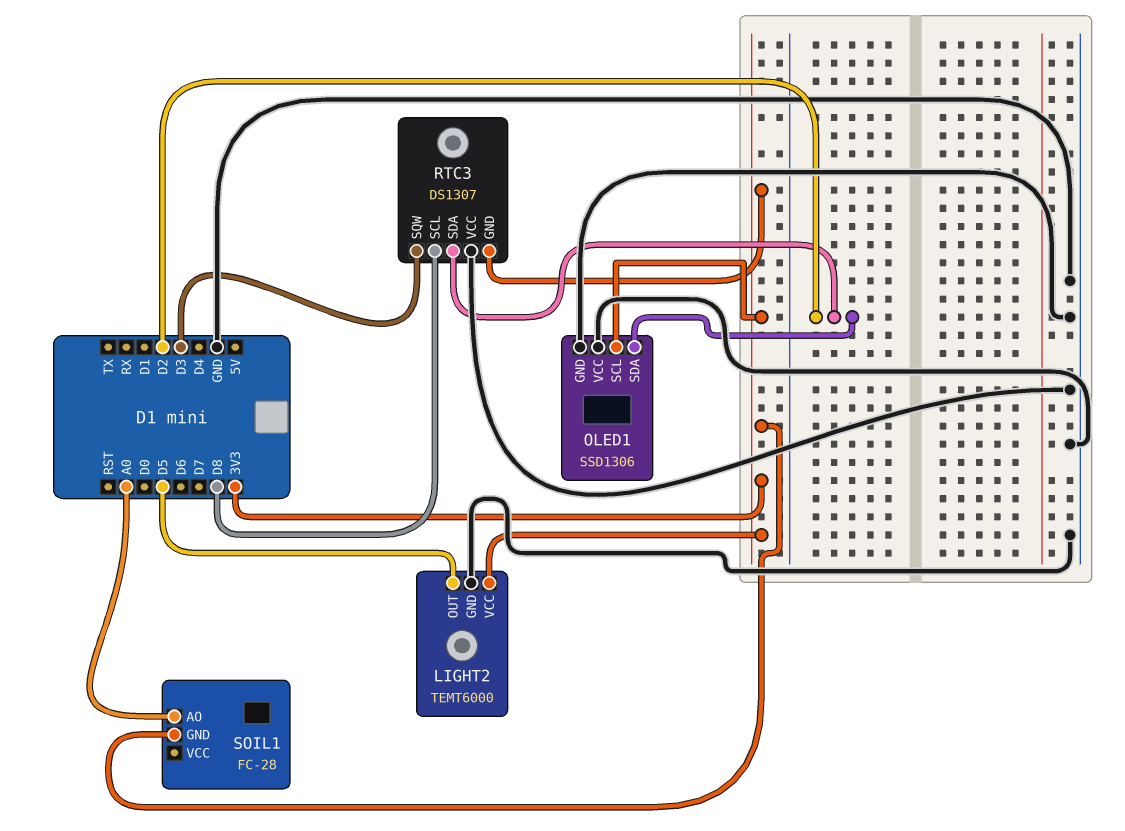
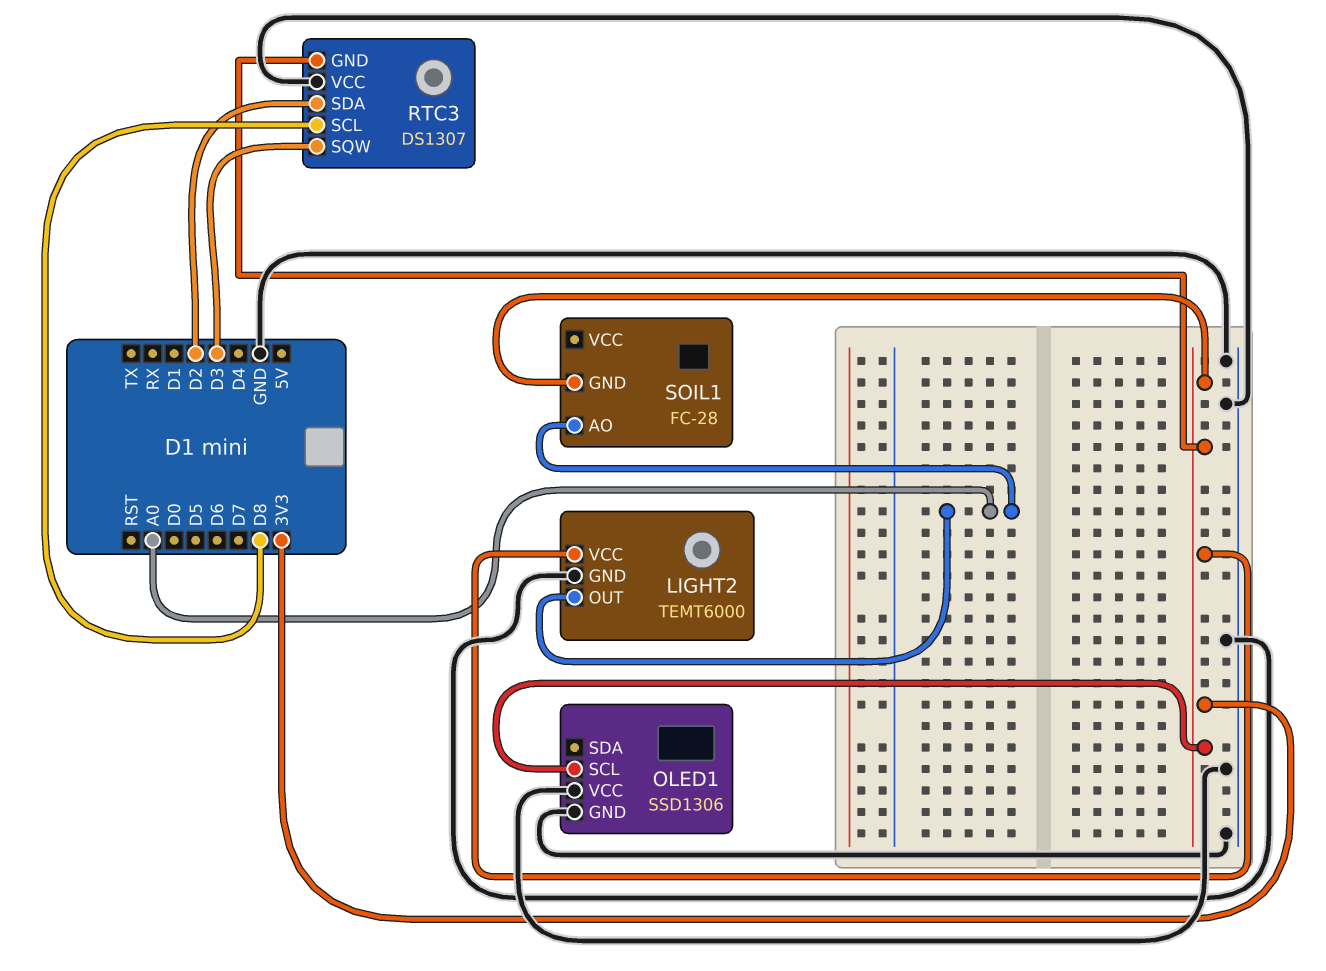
LIGHT2 pin OUT: D5 -> A0
OLED1 pin SDA: D2 -> none

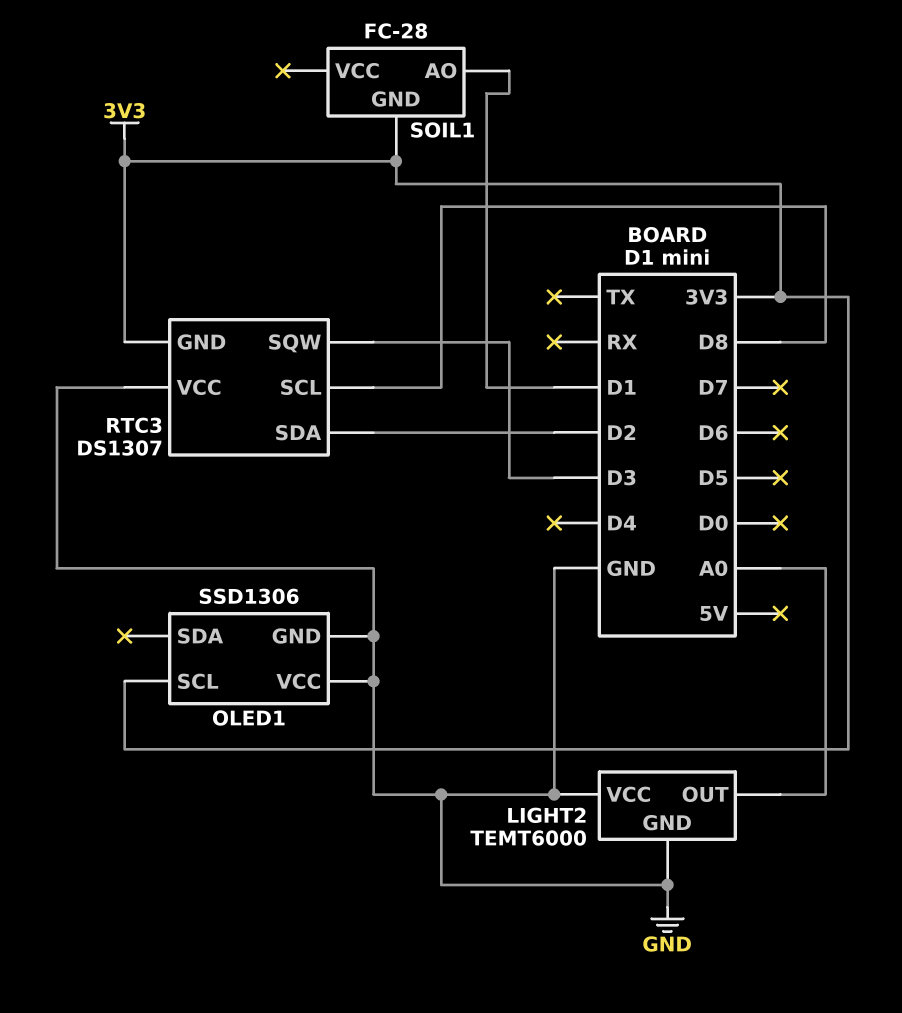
LIGHT2 pin VCC: 3V3 -> GND
SOIL1 pin AO: A0 -> D1

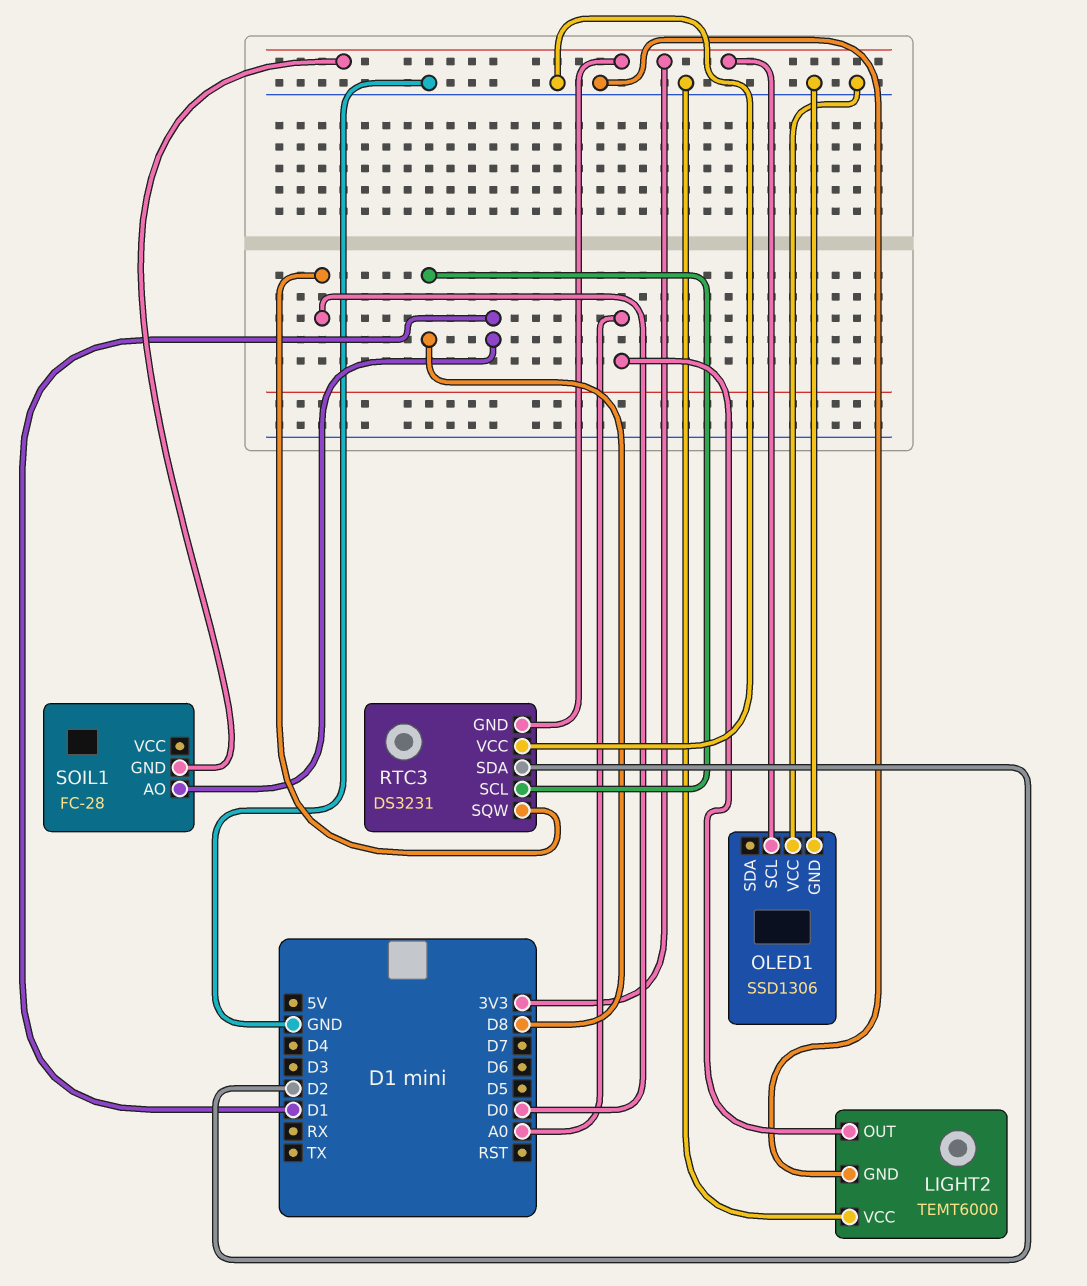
RTC3: DS1307 -> DS3231
RTC3 pin SQW: D3 -> D0

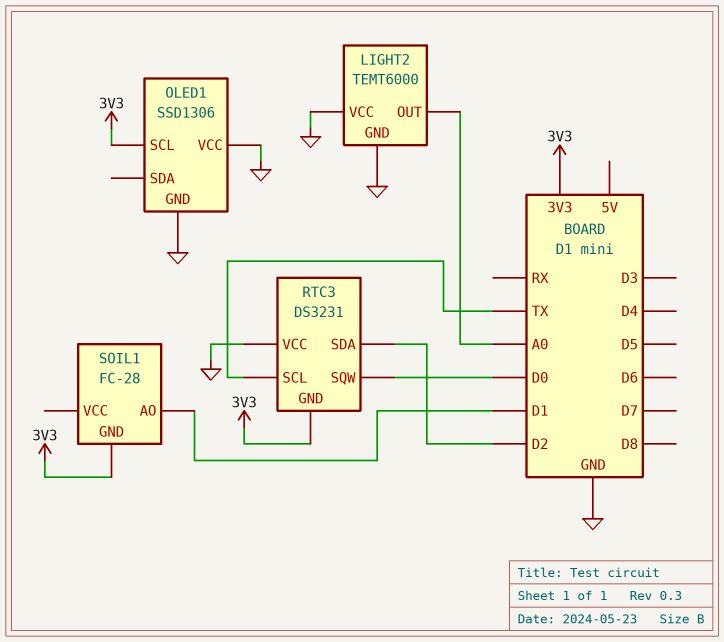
RTC3 pin SCL: D8 -> TX

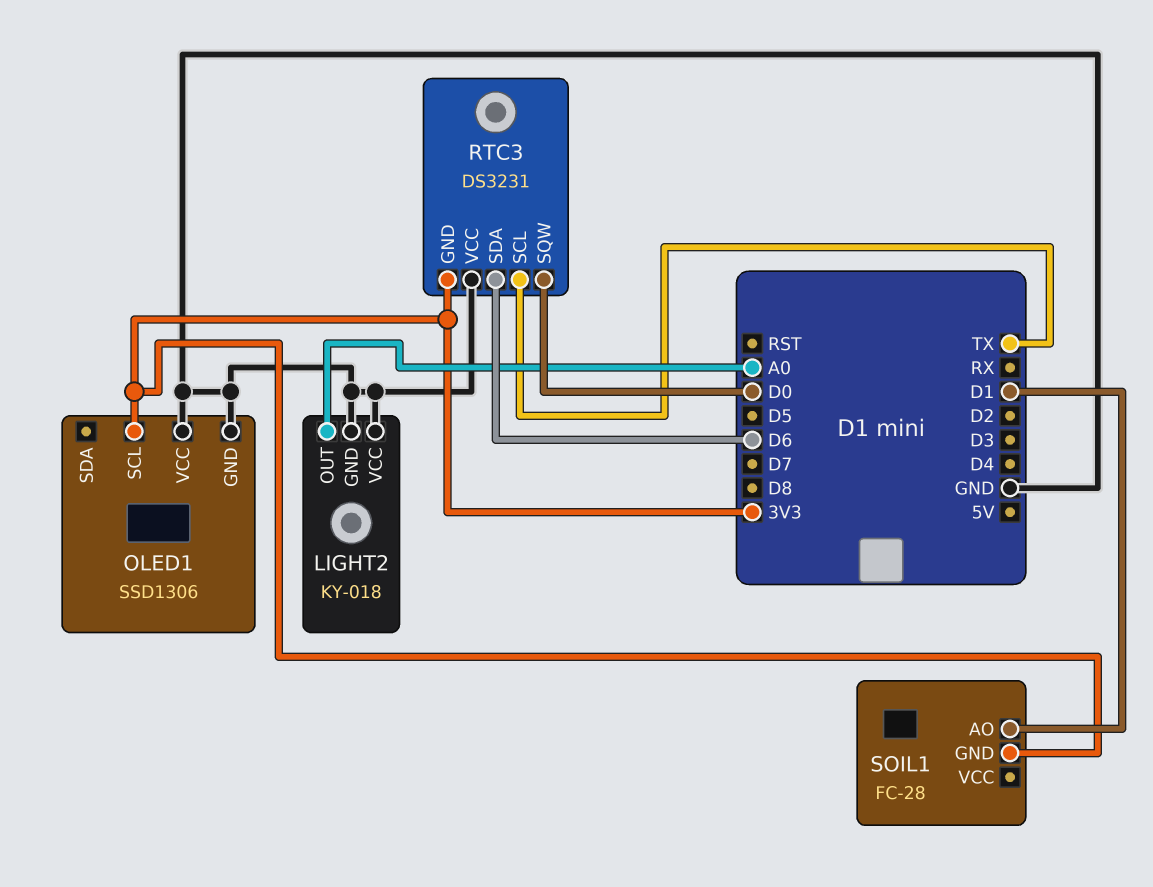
LIGHT2: TEMT6000 -> KY-018
RTC3 pin SDA: D2 -> D6

